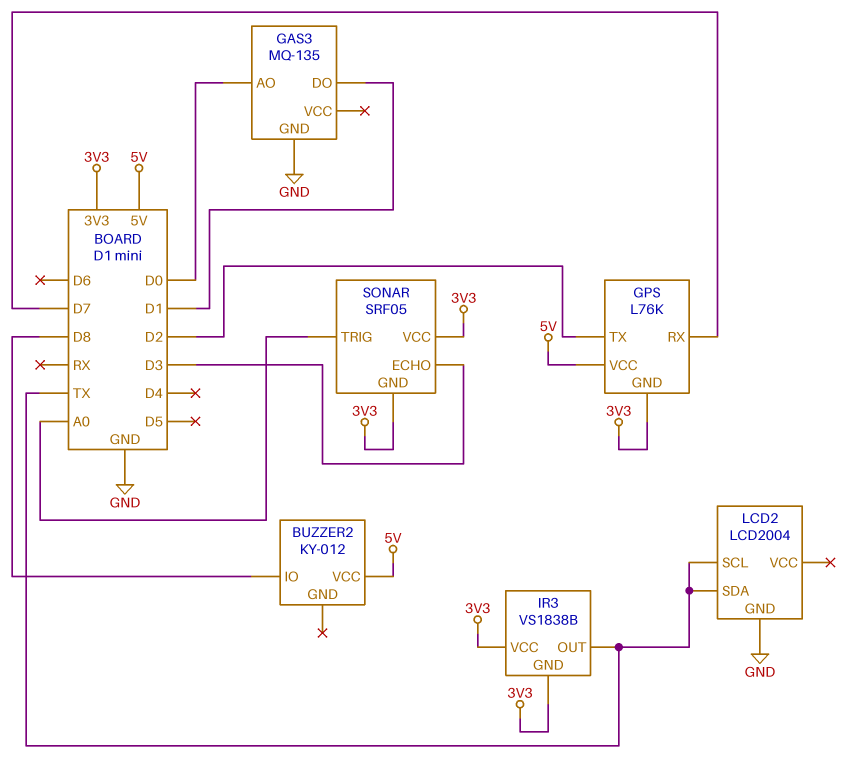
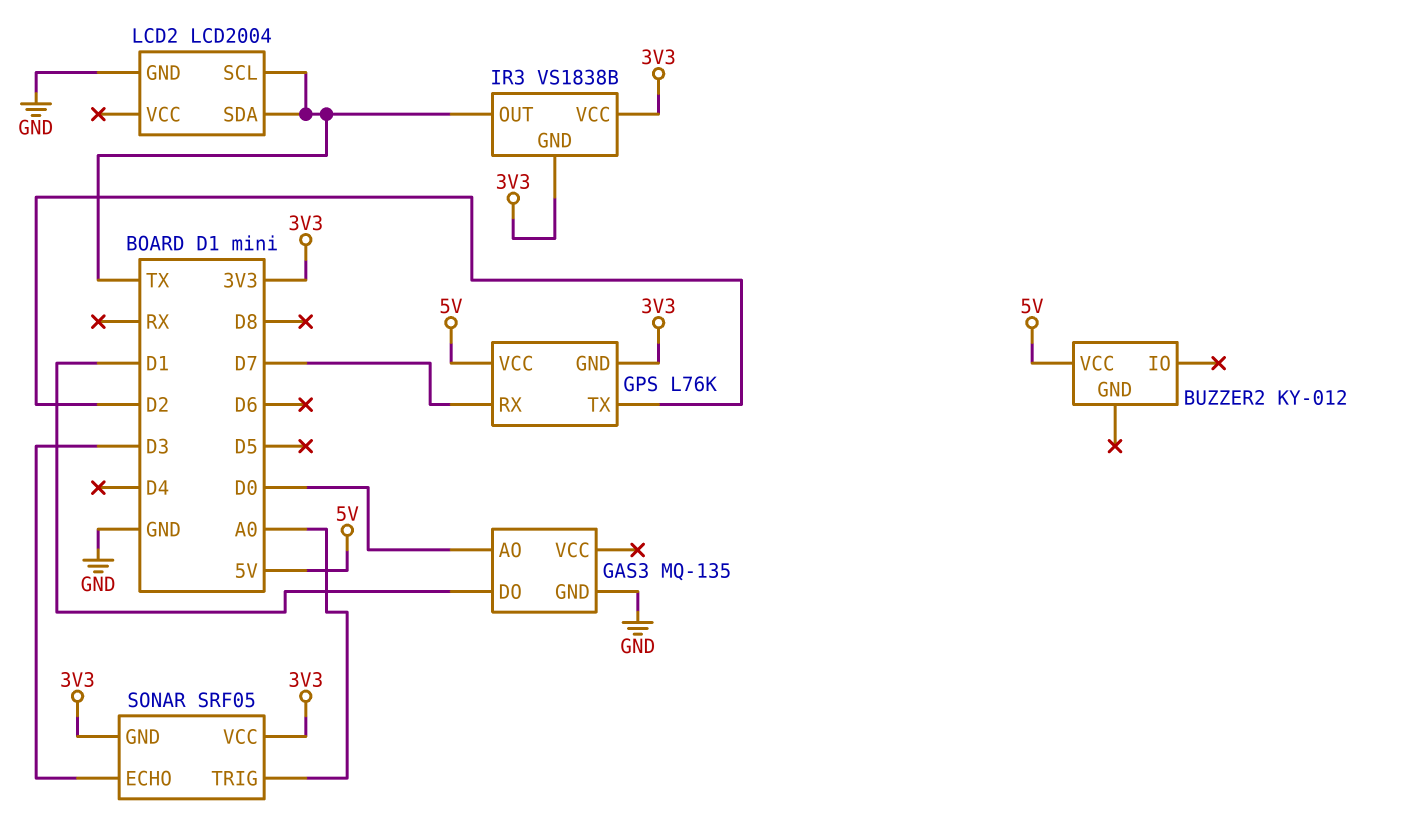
BUZZER2 pin IO: D8 -> none

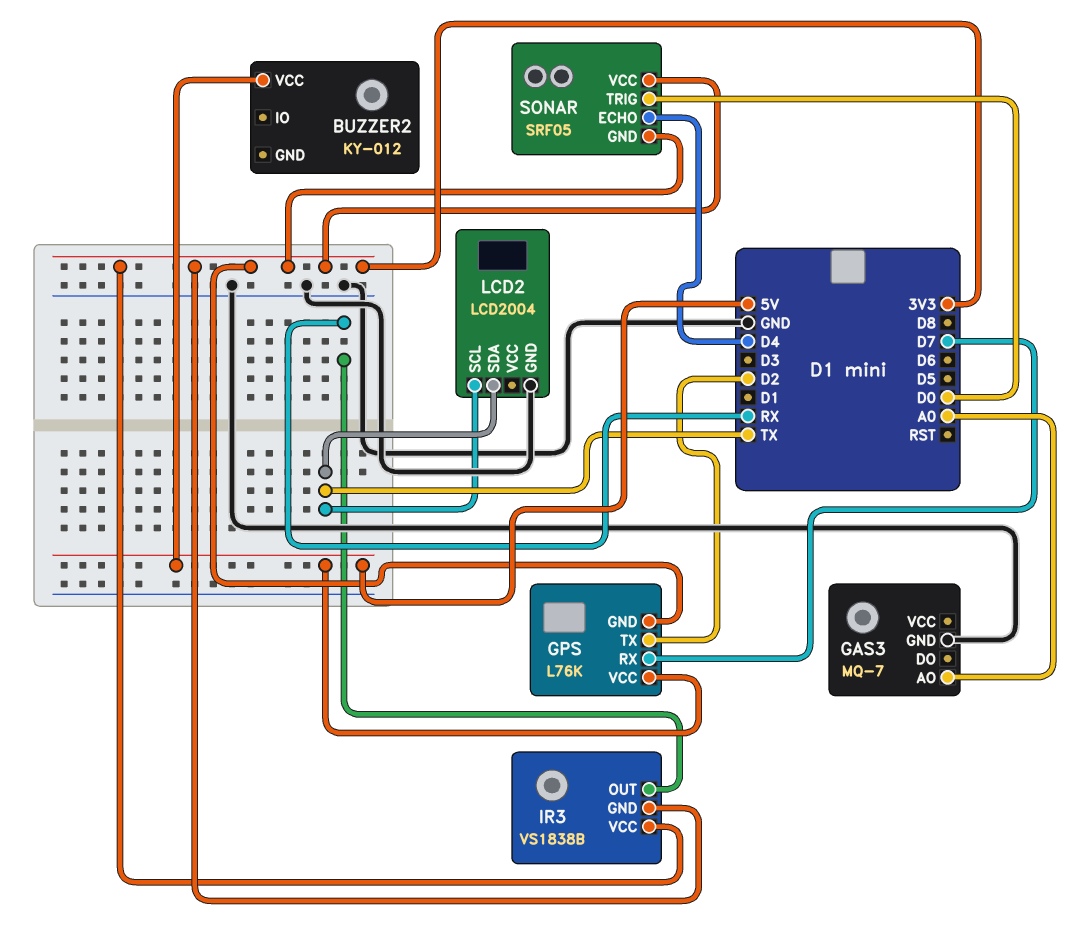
GAS3: MQ-135 -> MQ-7
GAS3 pin AO: D0 -> A0
GAS3 pin DO: D1 -> none
IR3 pin OUT: TX -> RX
SONAR pin ECHO: D3 -> D4
SONAR pin TRIG: A0 -> D0

